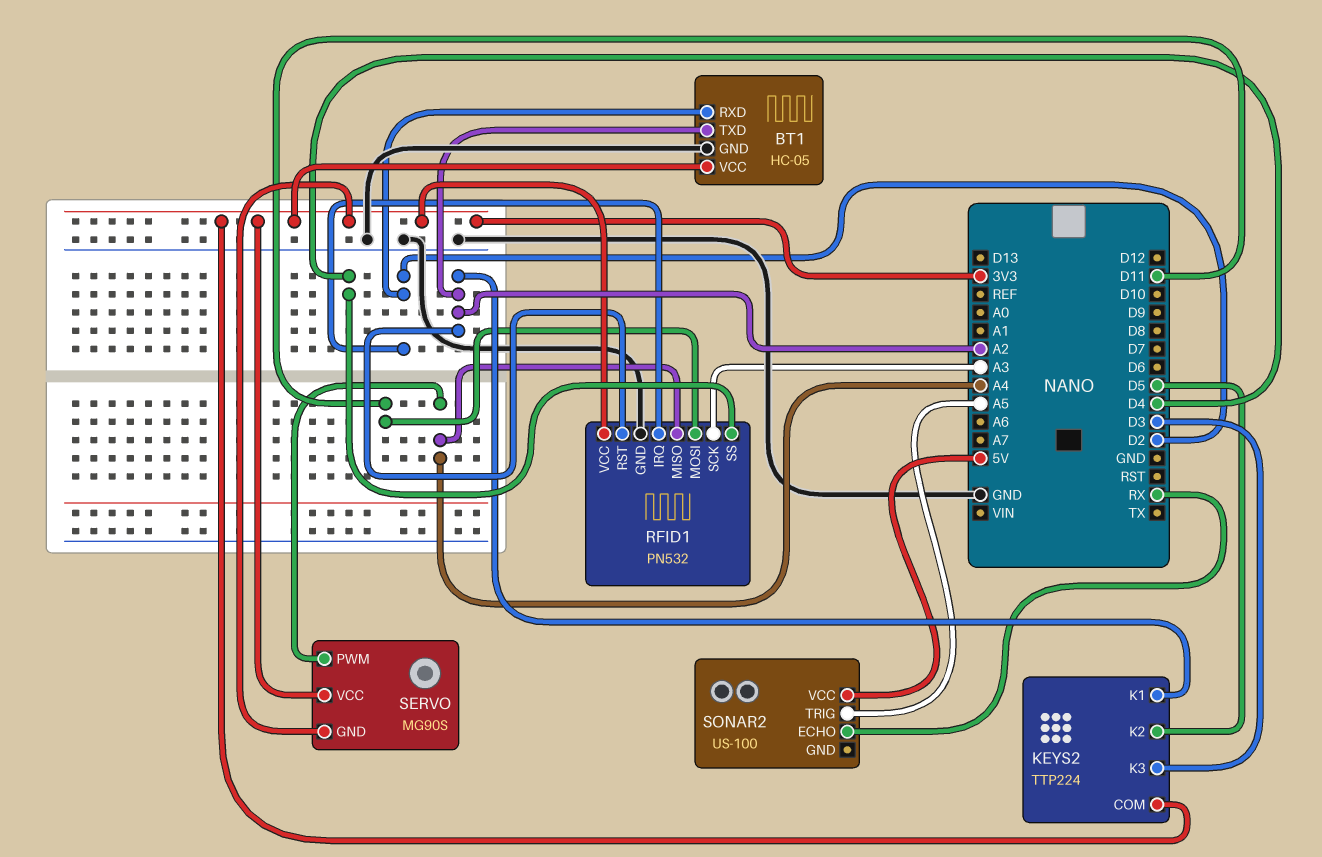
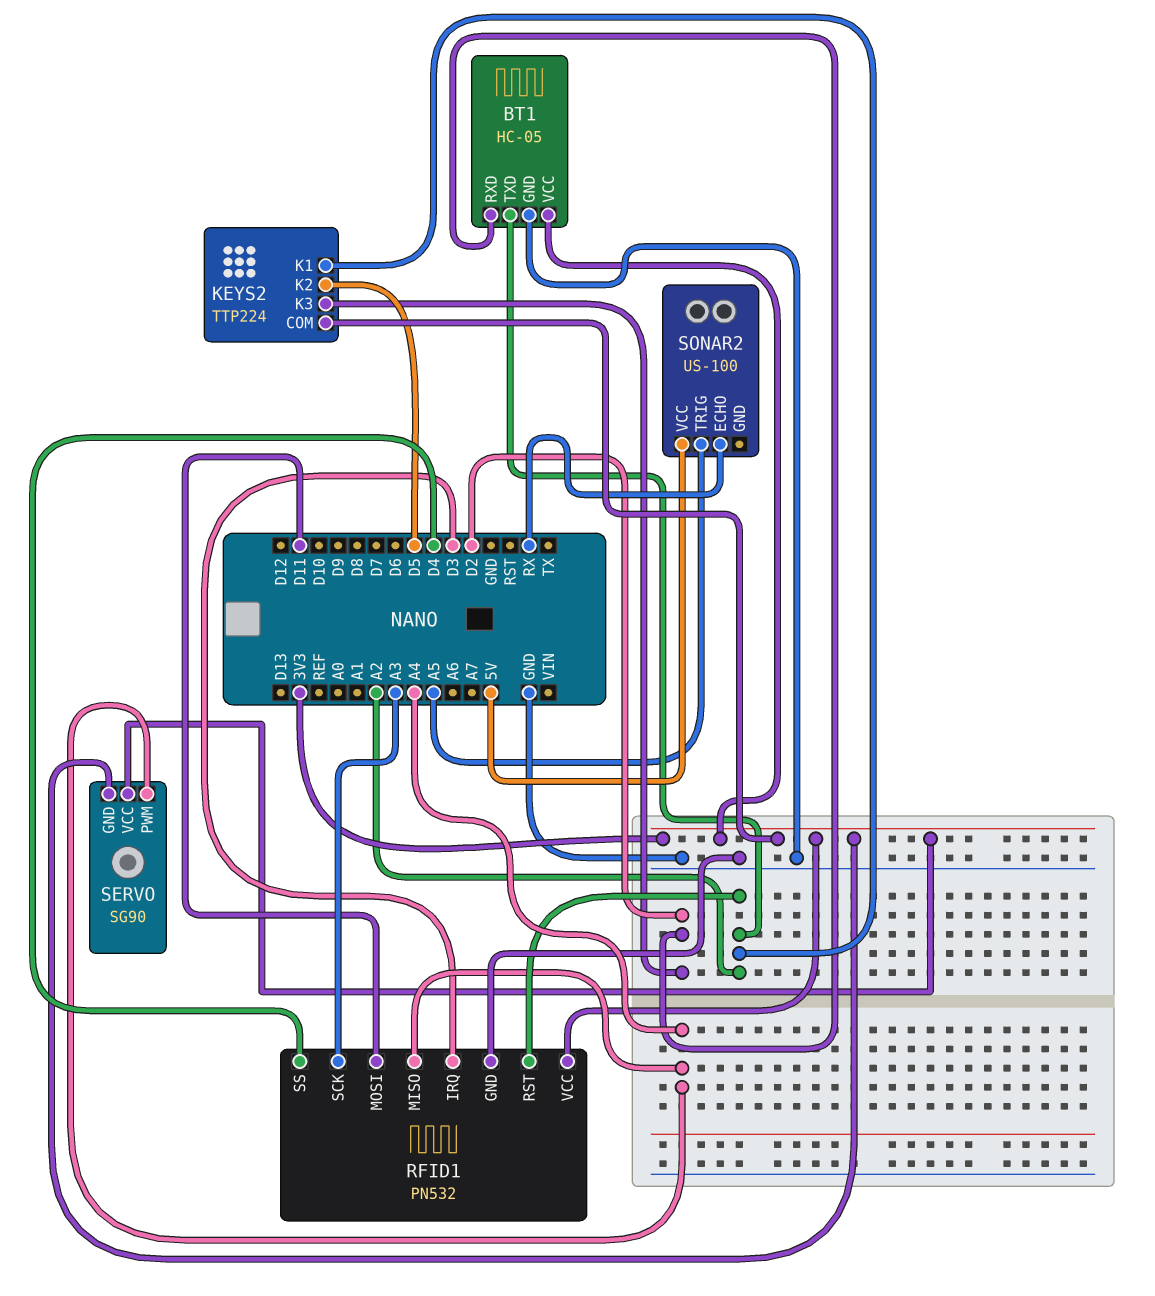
KEYS2 pin K3: D3 -> D2
RFID1 pin IRQ: D2 -> D3
SERVO: MG90S -> SG90

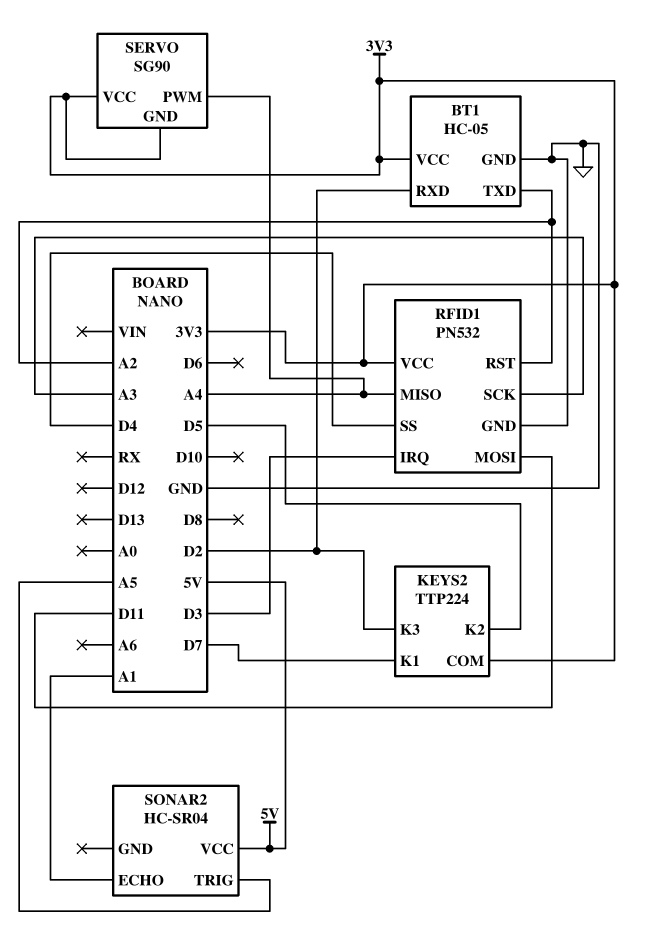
KEYS2 pin K1: A2 -> D7
SONAR2: US-100 -> HC-SR04
SONAR2 pin ECHO: RX -> A1

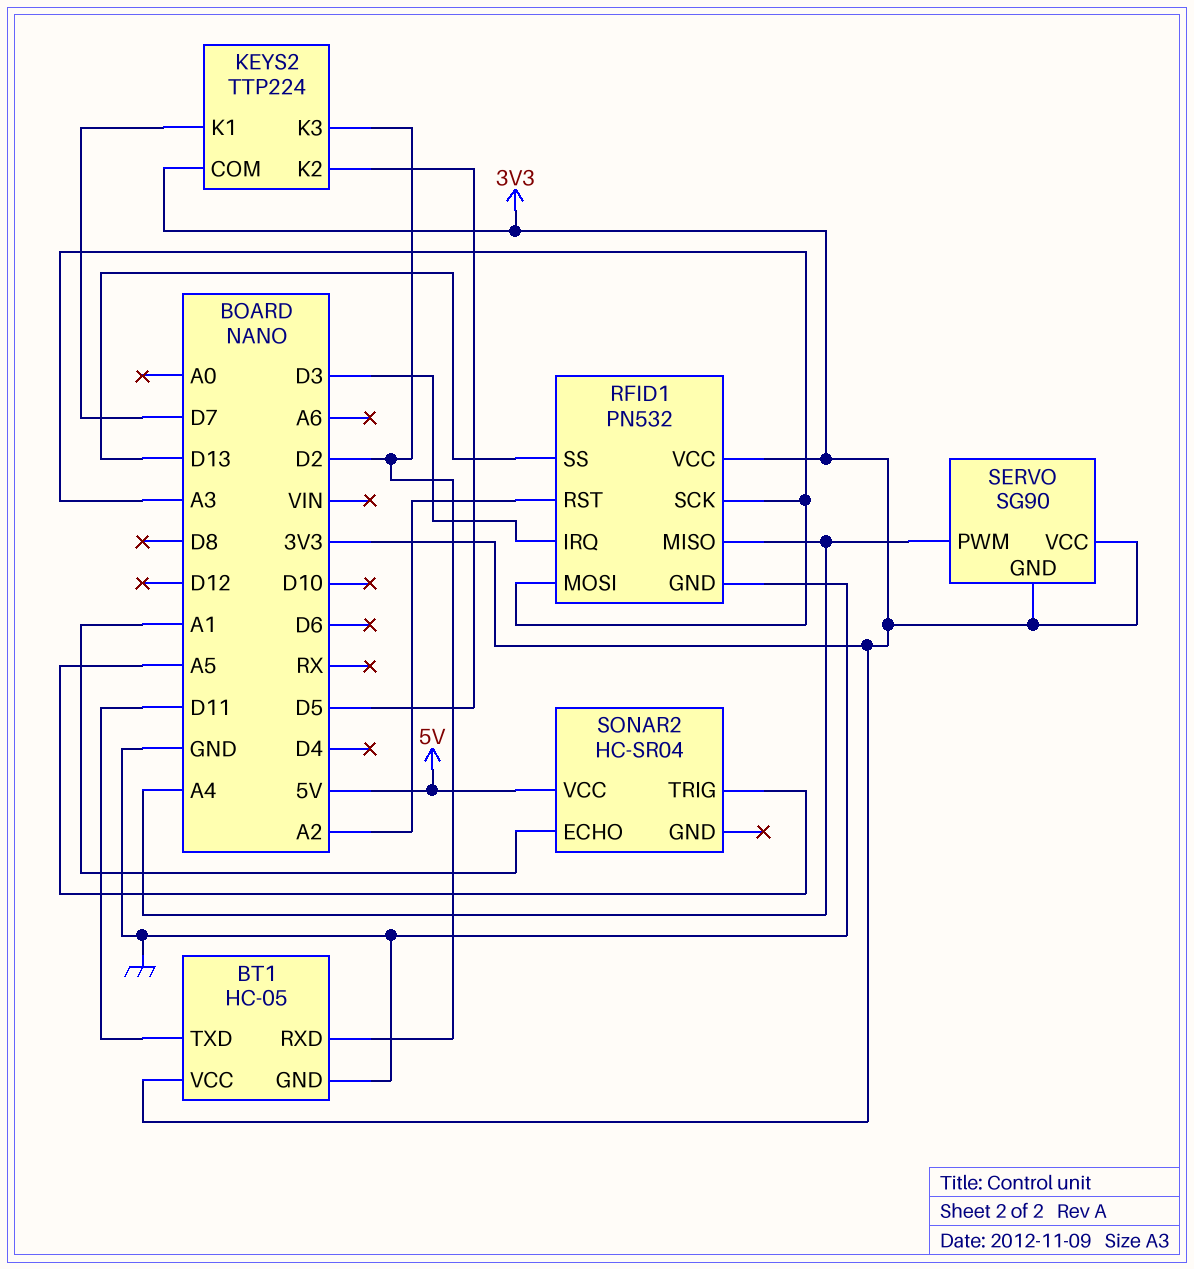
BT1 pin TXD: A2 -> D11
RFID1 pin MOSI: D11 -> A3
RFID1 pin SS: D4 -> D13

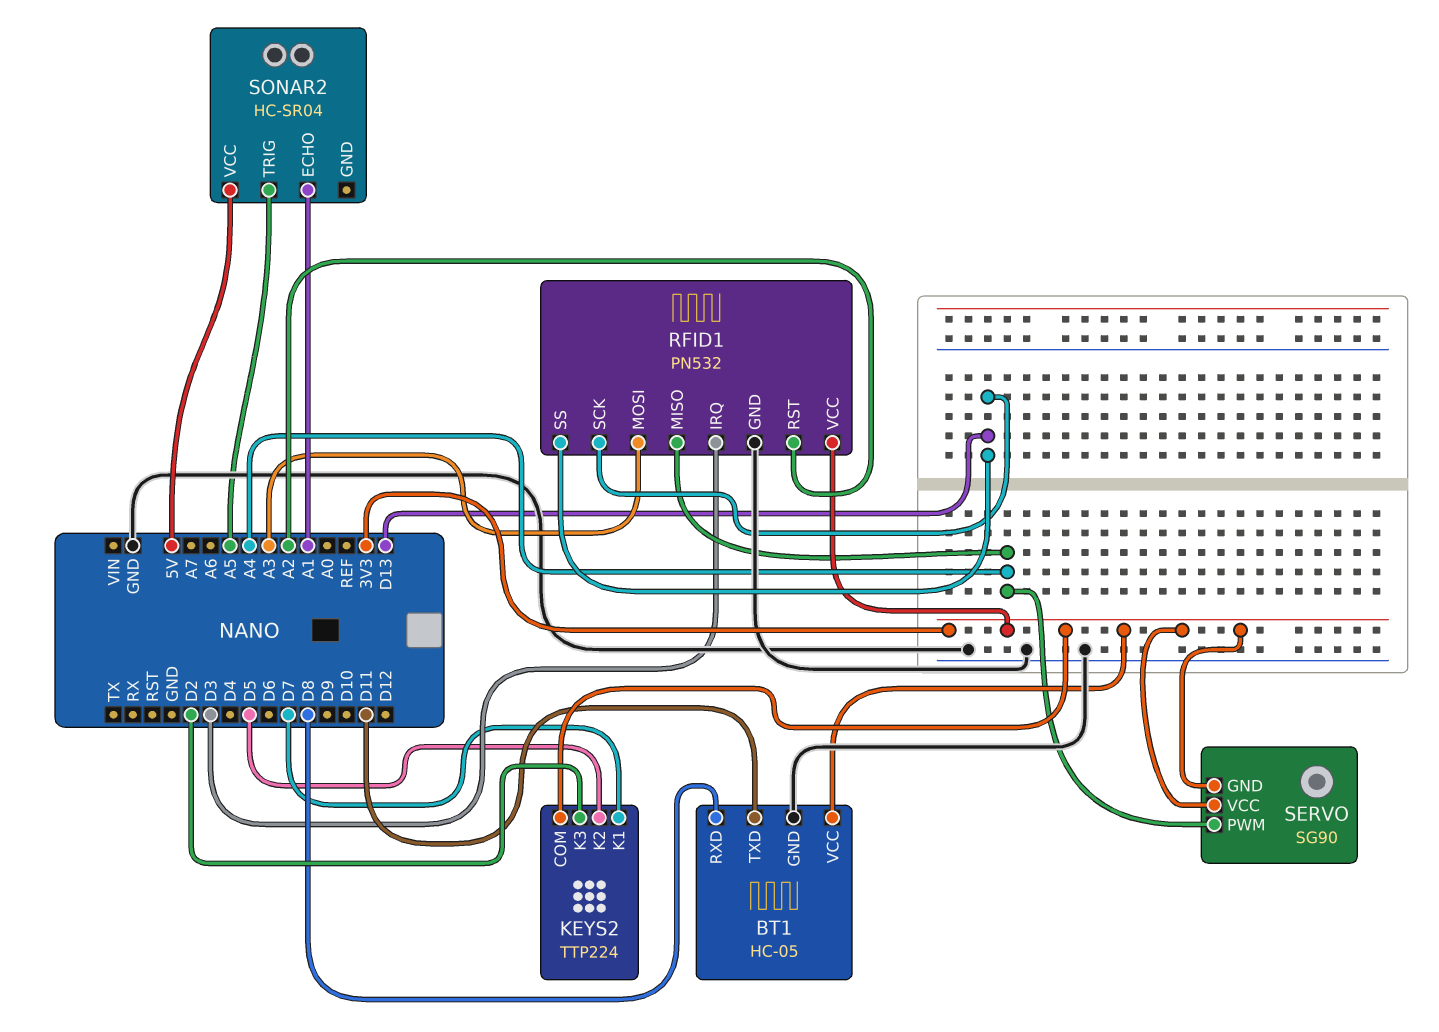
BT1 pin RXD: D2 -> D8
RFID1 pin SCK: A3 -> D13

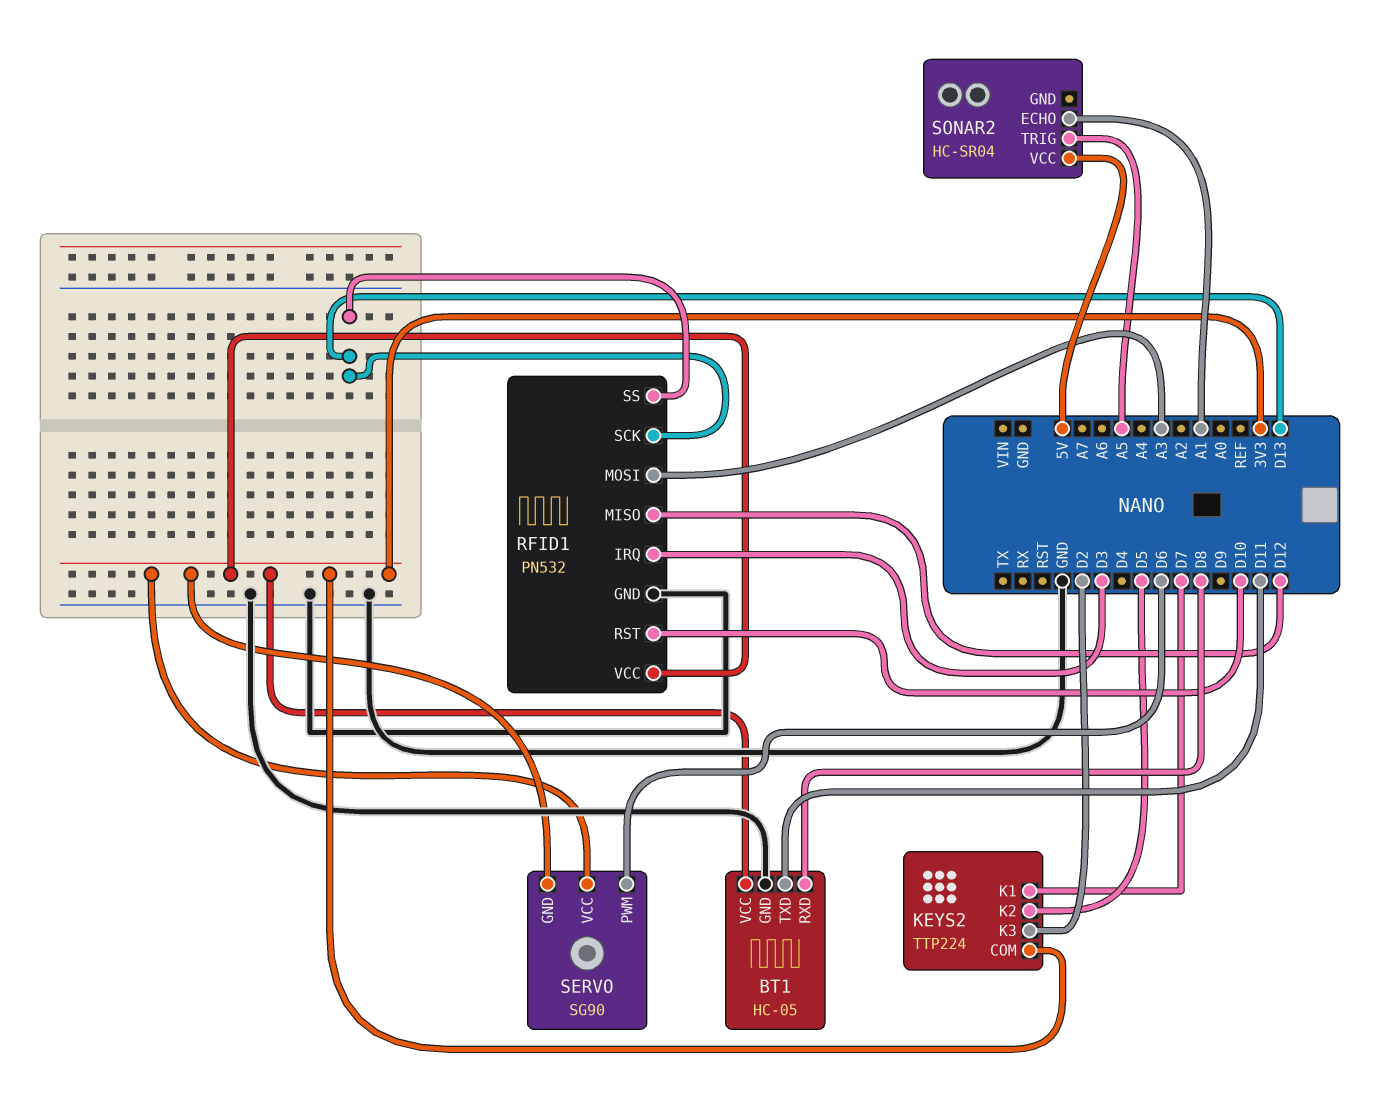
RFID1 pin MISO: A4 -> D12
RFID1 pin RST: A2 -> D10
SERVO pin PWM: A4 -> D6

